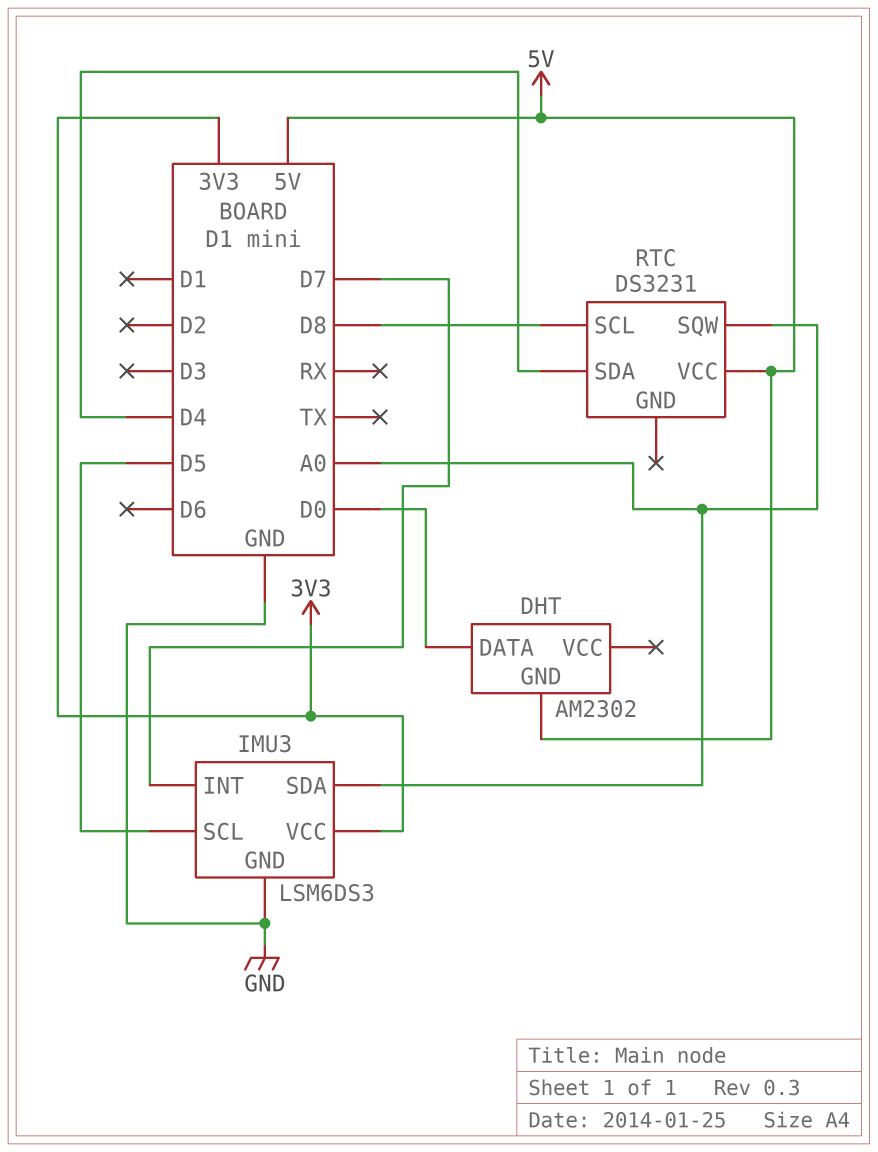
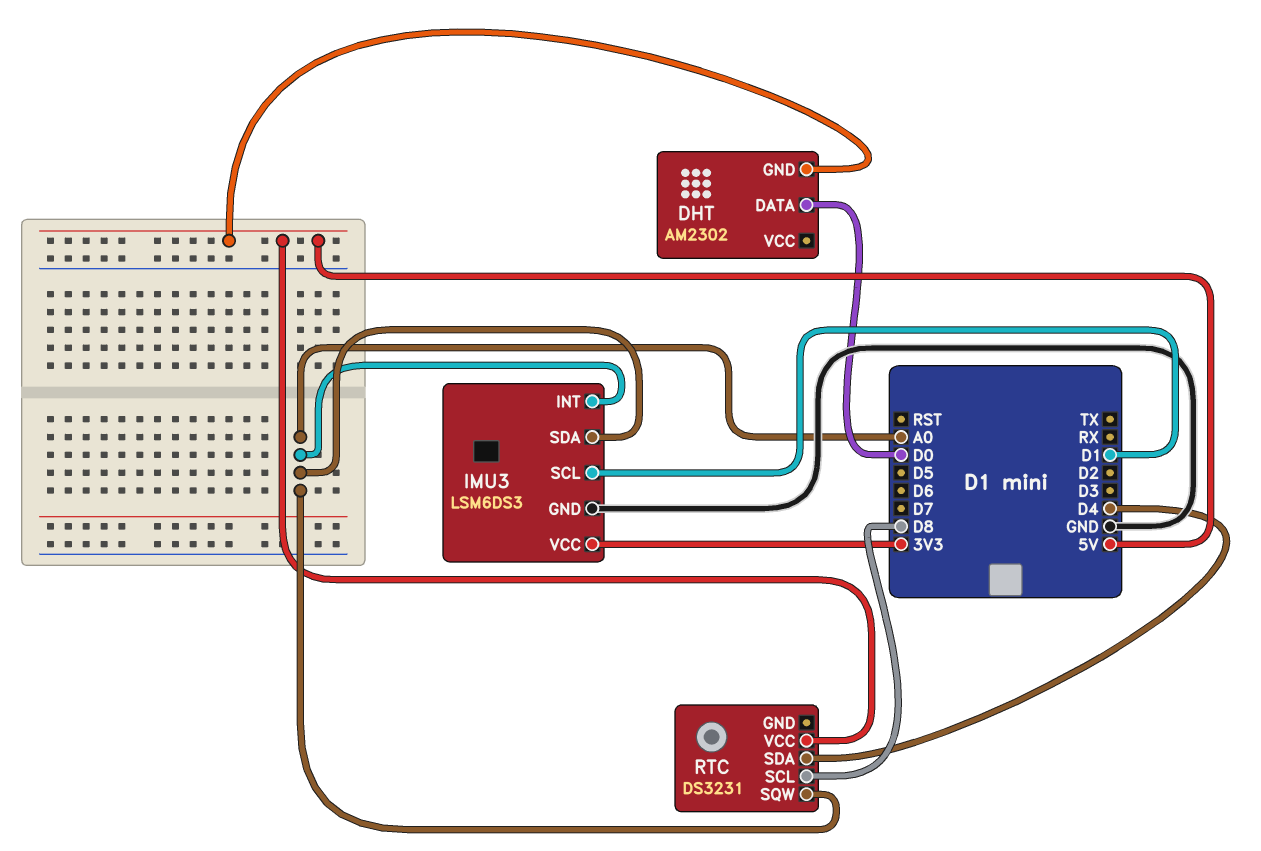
IMU3 pin INT: D7 -> A0
IMU3 pin SCL: D5 -> D1

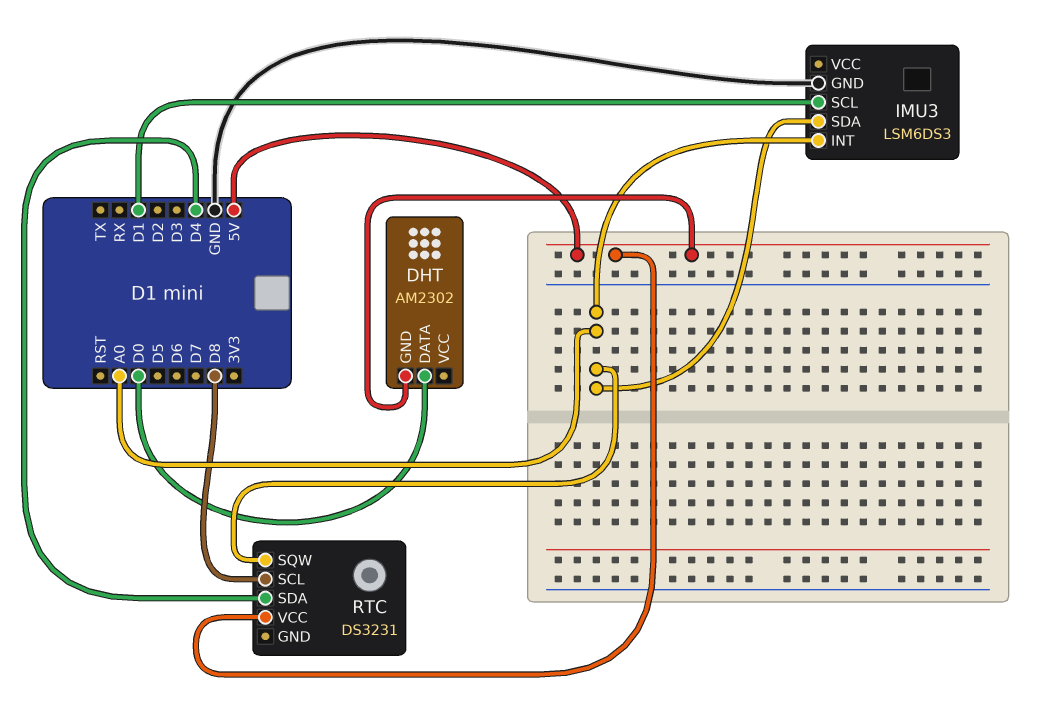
IMU3 pin VCC: 3V3 -> none

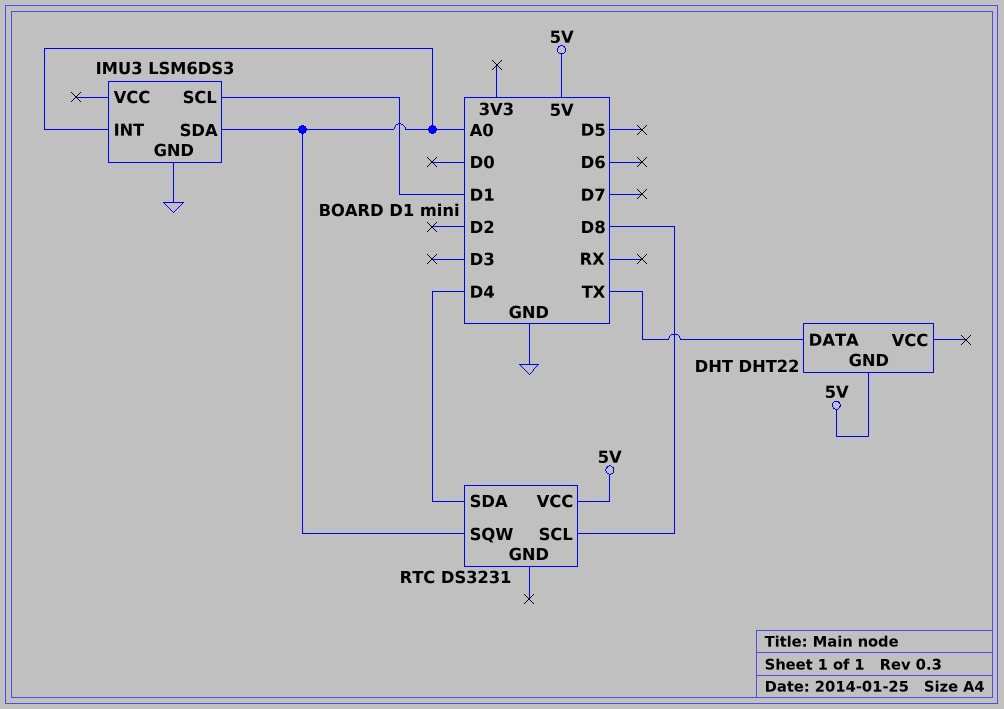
DHT: AM2302 -> DHT22
DHT pin DATA: D0 -> TX

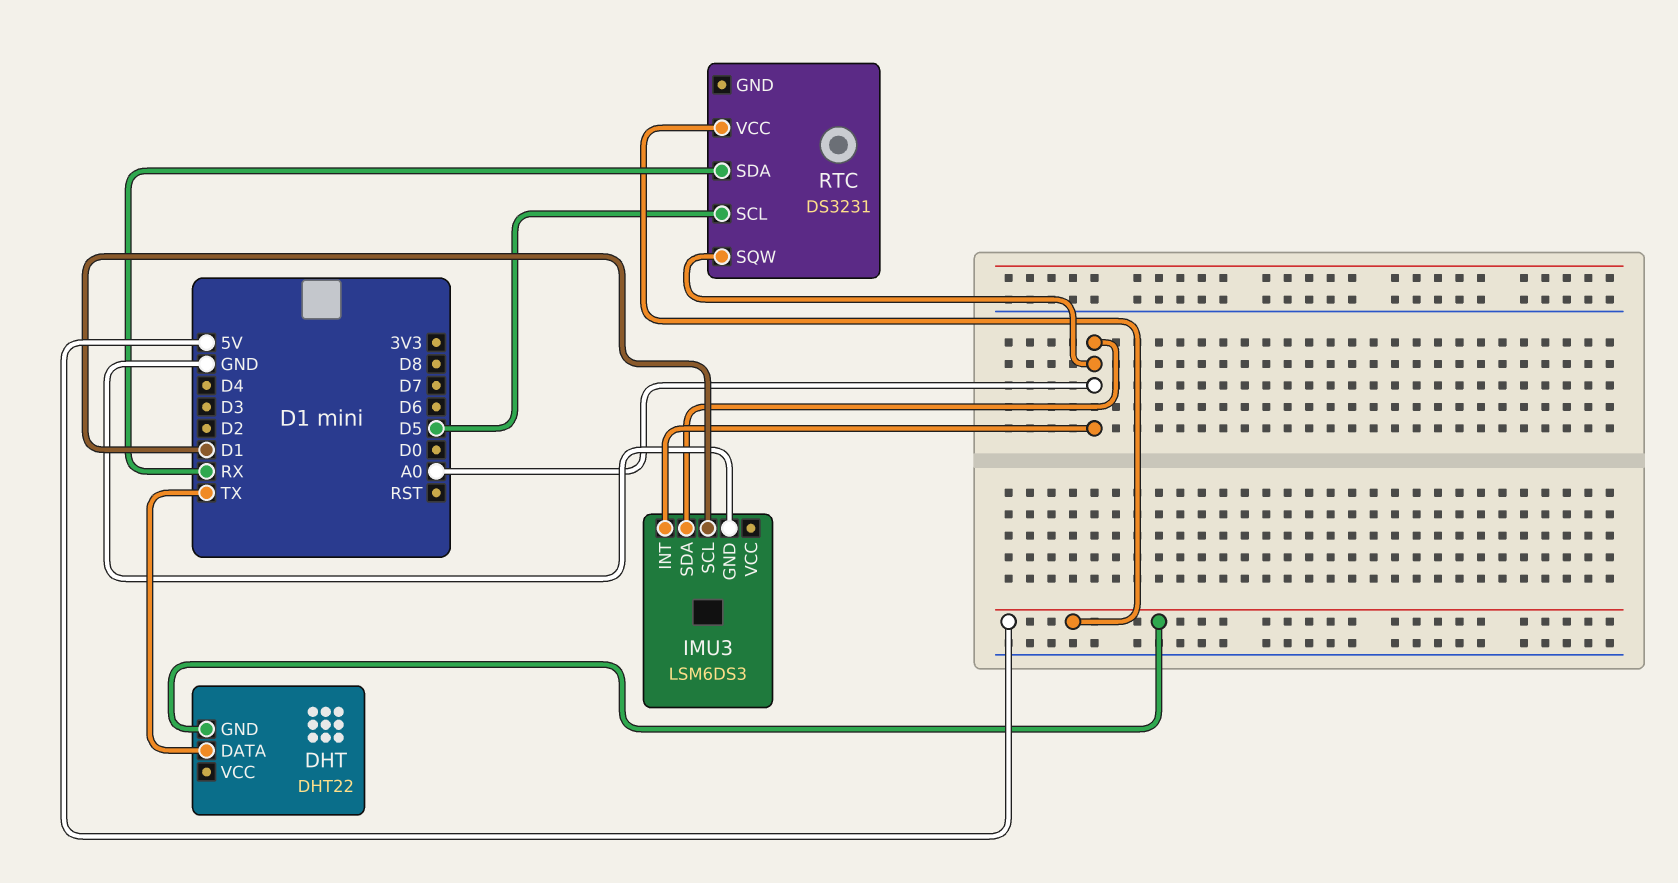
RTC pin SCL: D8 -> D5
RTC pin SDA: D4 -> RX

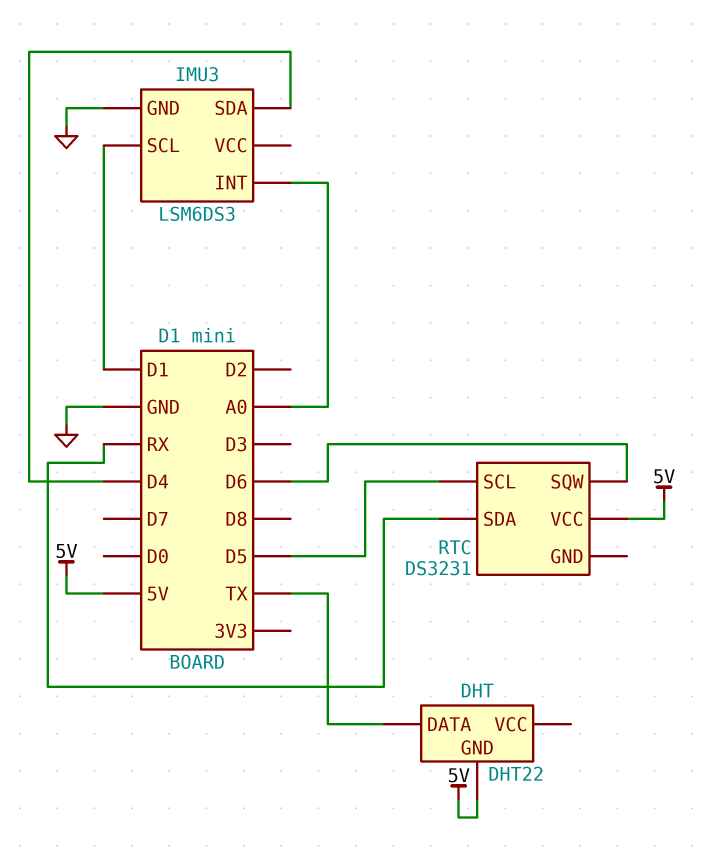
IMU3 pin SDA: A0 -> D4
RTC pin SQW: A0 -> D6

